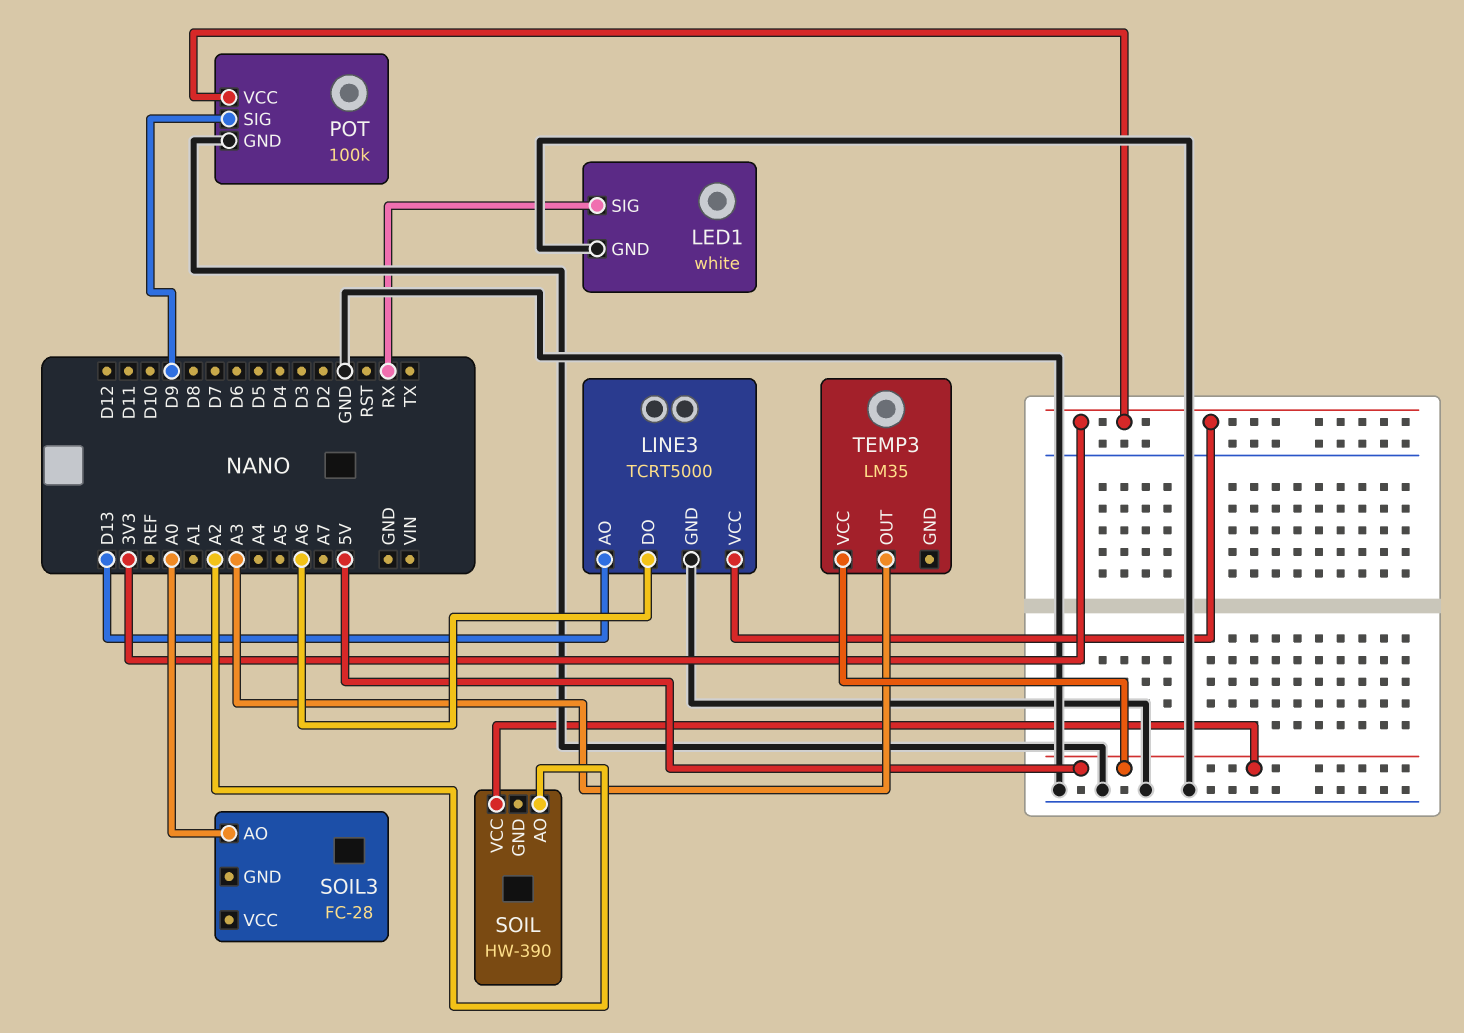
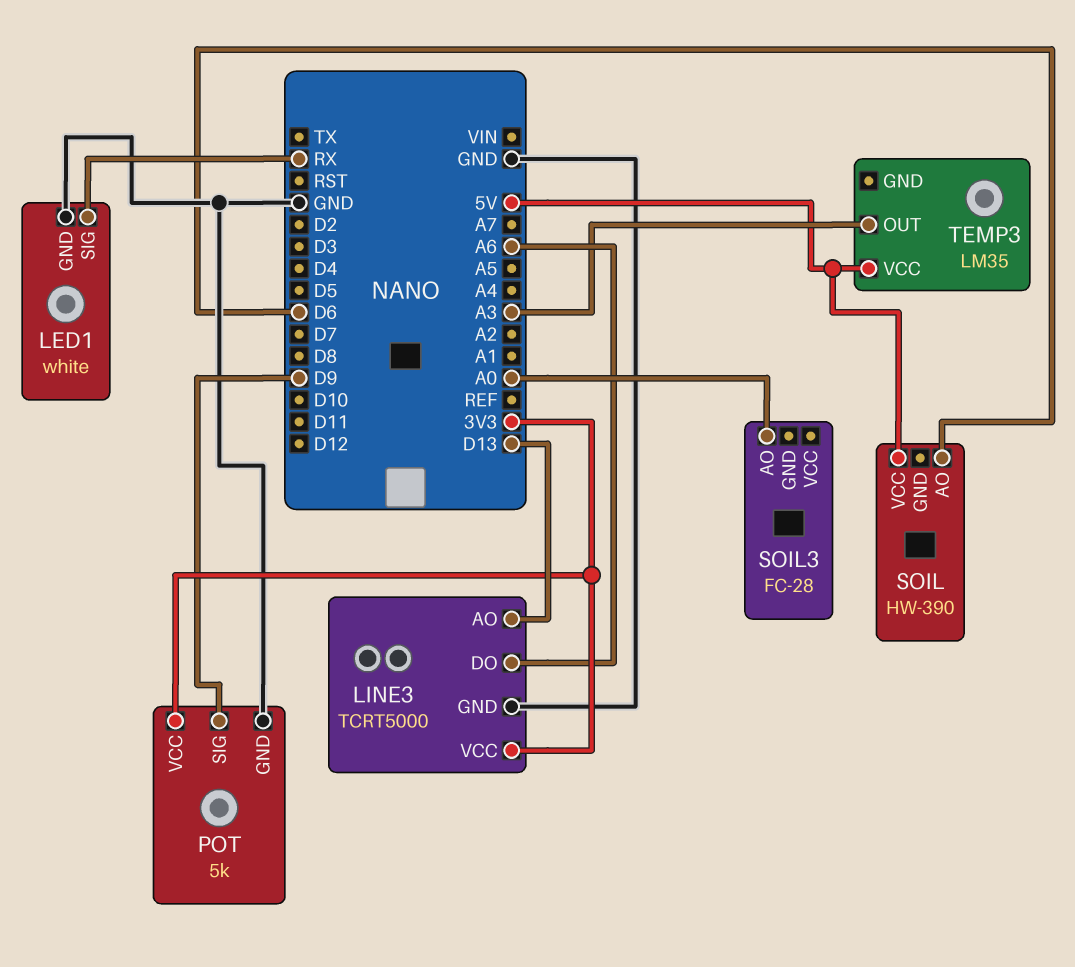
POT: 100k -> 5k
SOIL pin AO: A2 -> D6

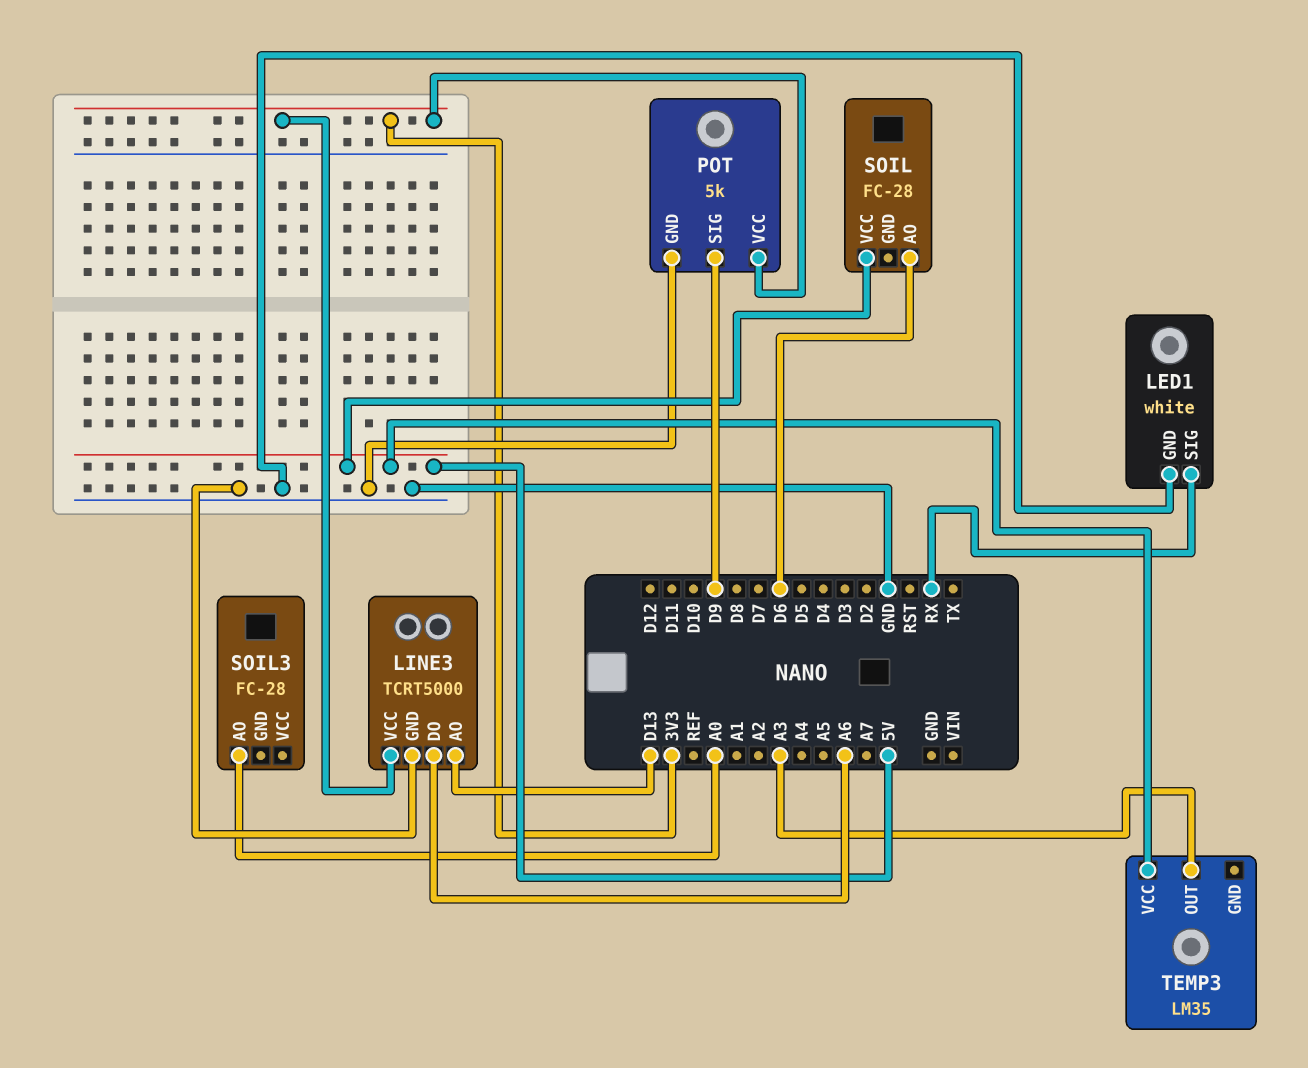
SOIL: HW-390 -> FC-28

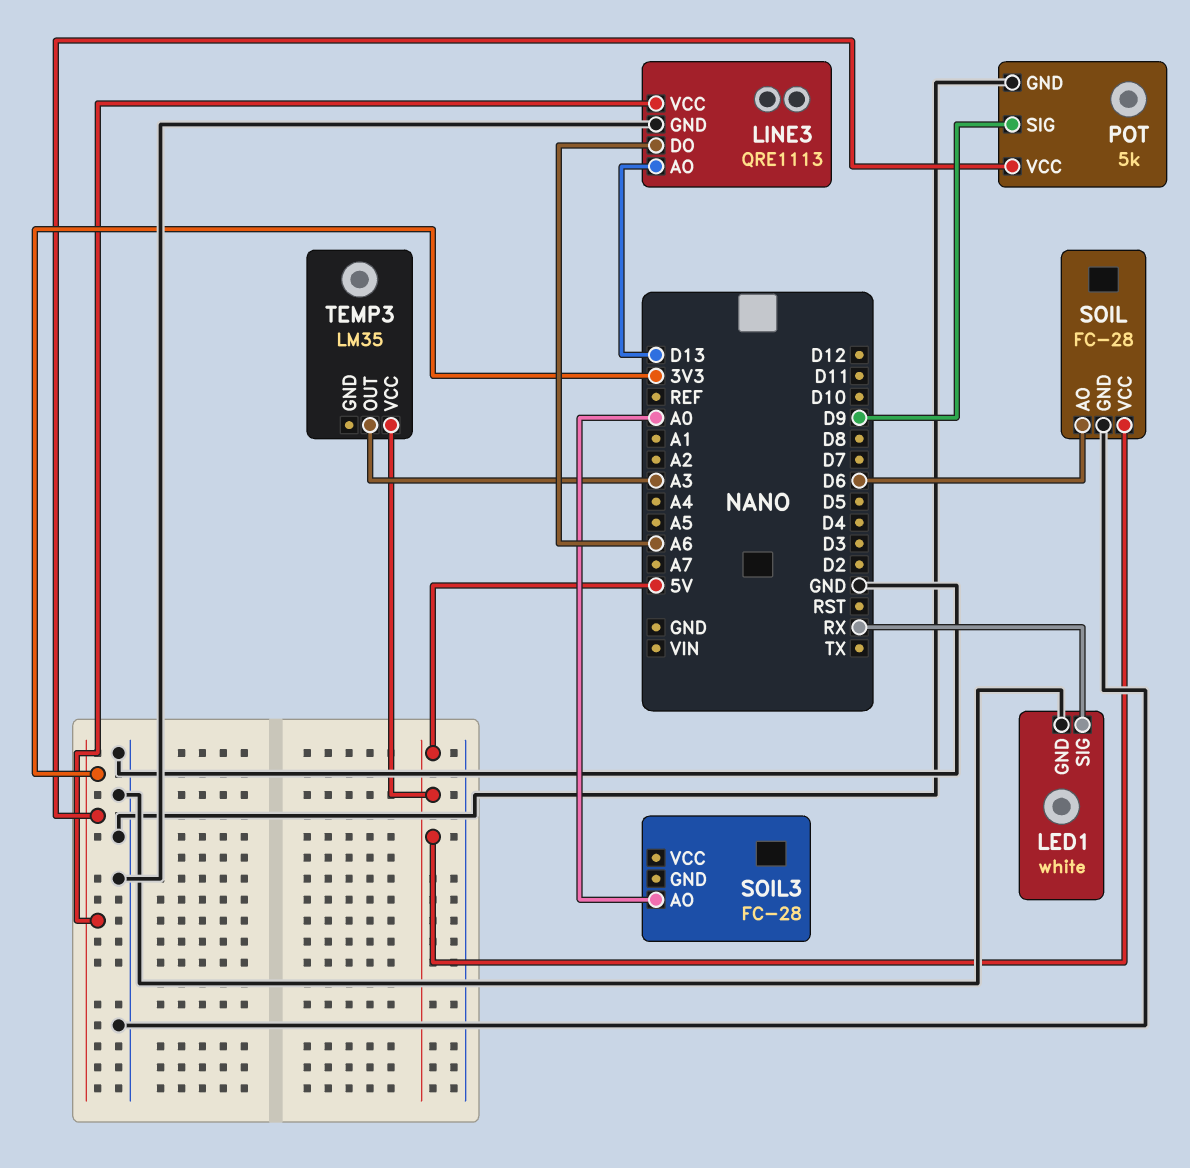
LINE3: TCRT5000 -> QRE1113
SOIL pin GND: none -> GND

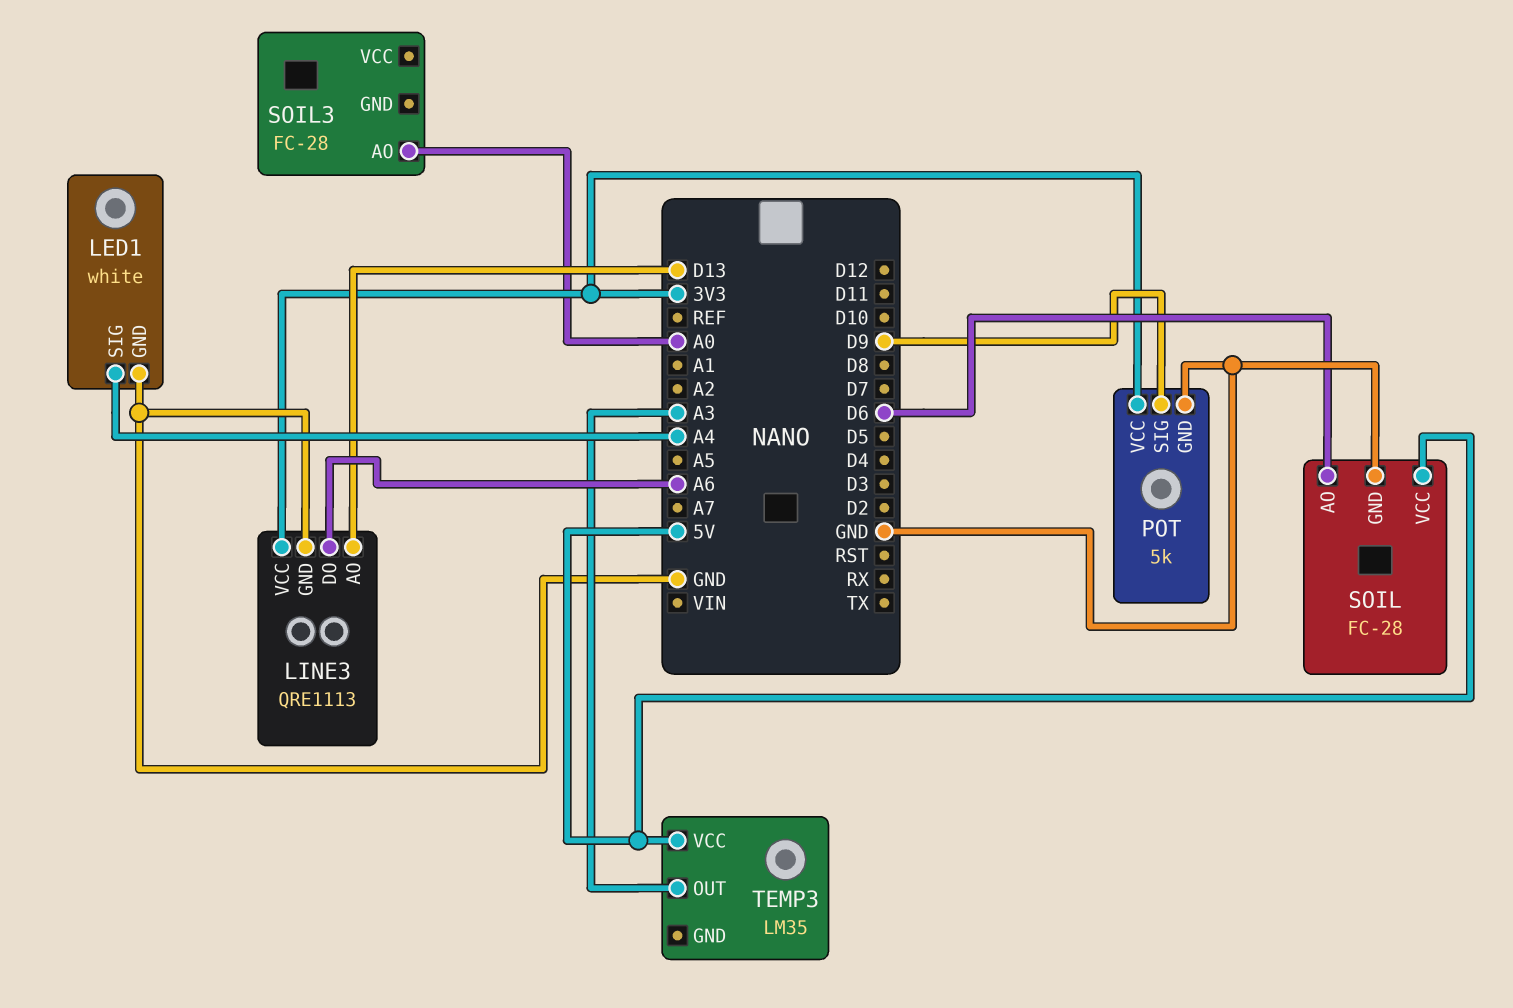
LED1 pin SIG: RX -> A4

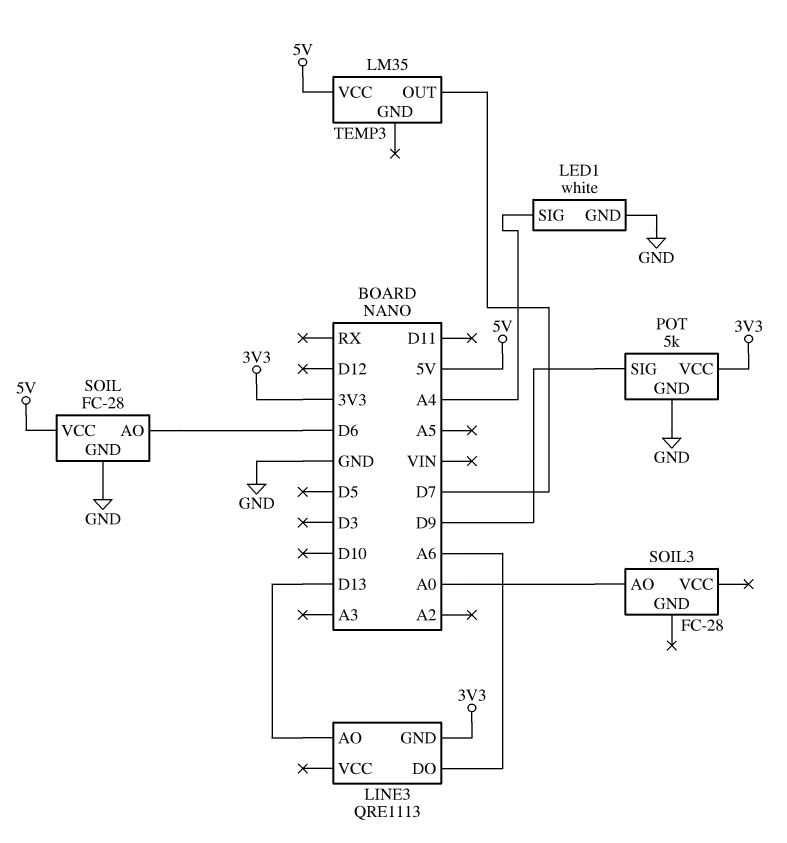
LINE3 pin GND: GND -> 3V3
LINE3 pin VCC: 3V3 -> none
TEMP3 pin OUT: A3 -> D7

